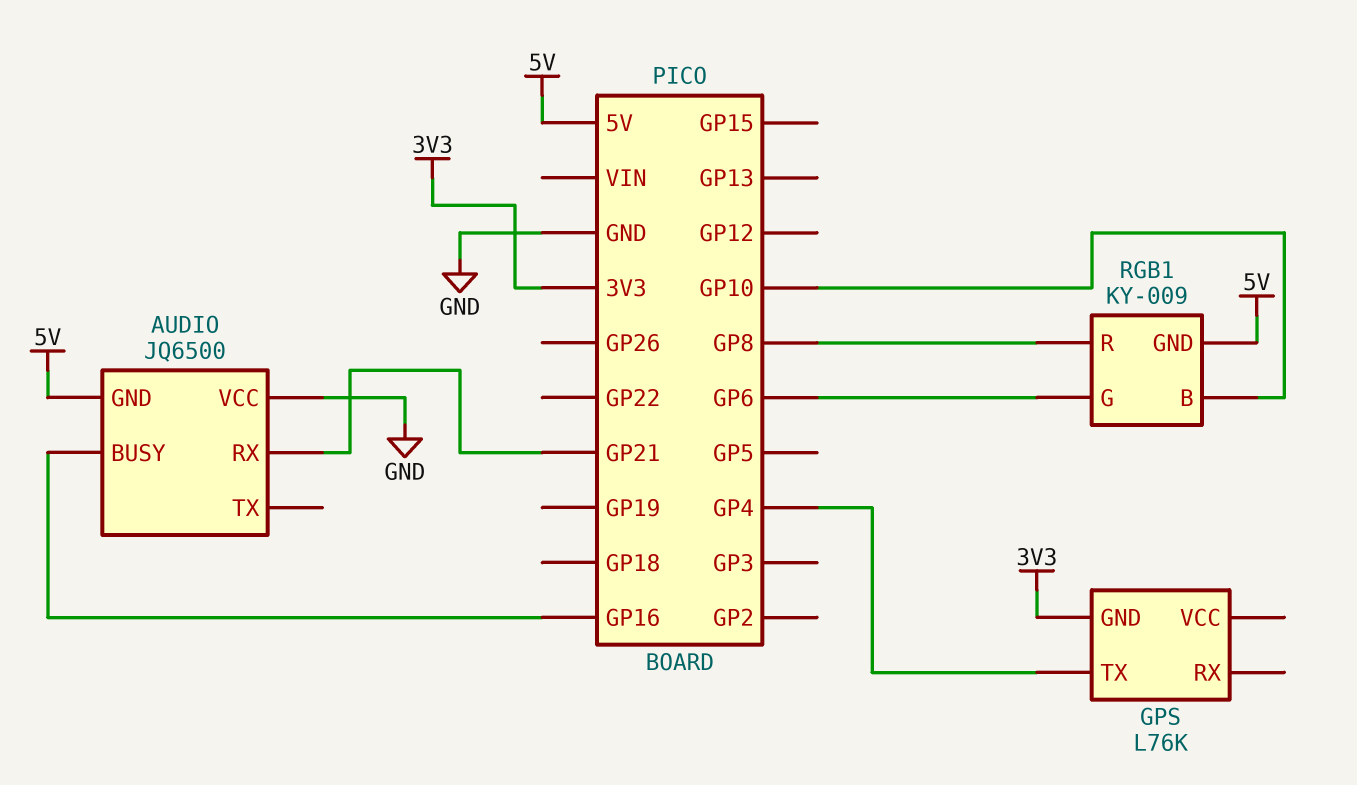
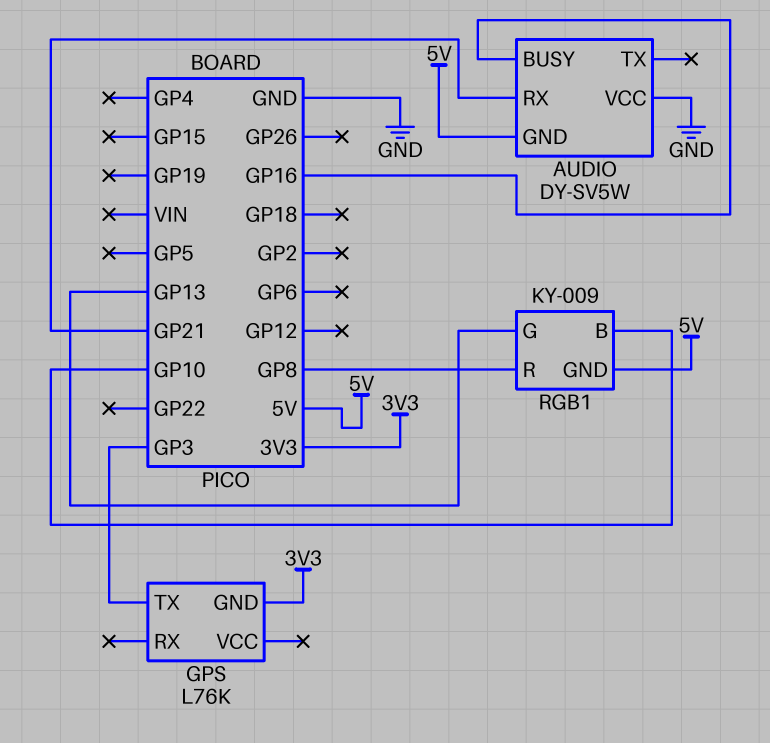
AUDIO: JQ6500 -> DY-SV5W
GPS pin TX: GP4 -> GP3
RGB1 pin G: GP6 -> GP13

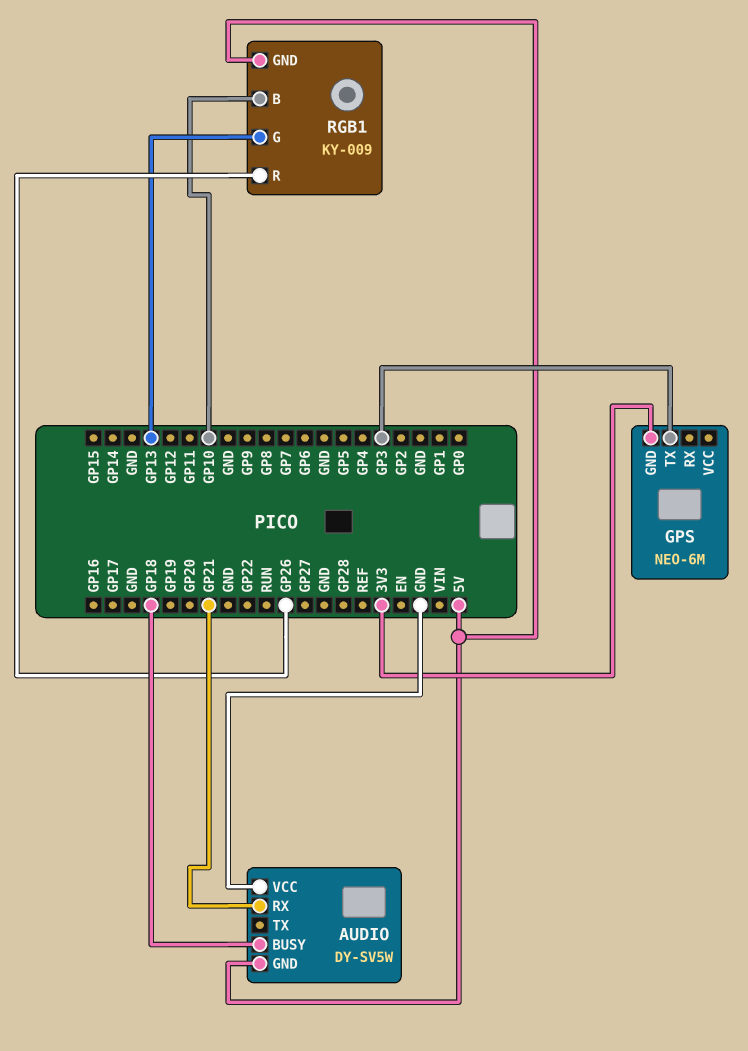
AUDIO pin BUSY: GP16 -> GP18
GPS: L76K -> NEO-6M
RGB1 pin R: GP8 -> GP26

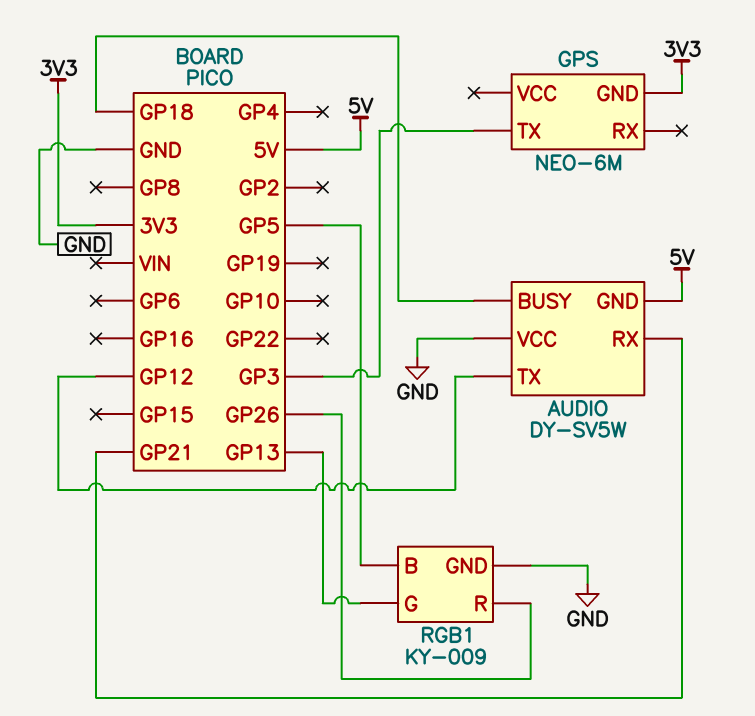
AUDIO pin TX: none -> GP12
RGB1 pin B: GP10 -> GP5
RGB1 pin GND: 5V -> GND

